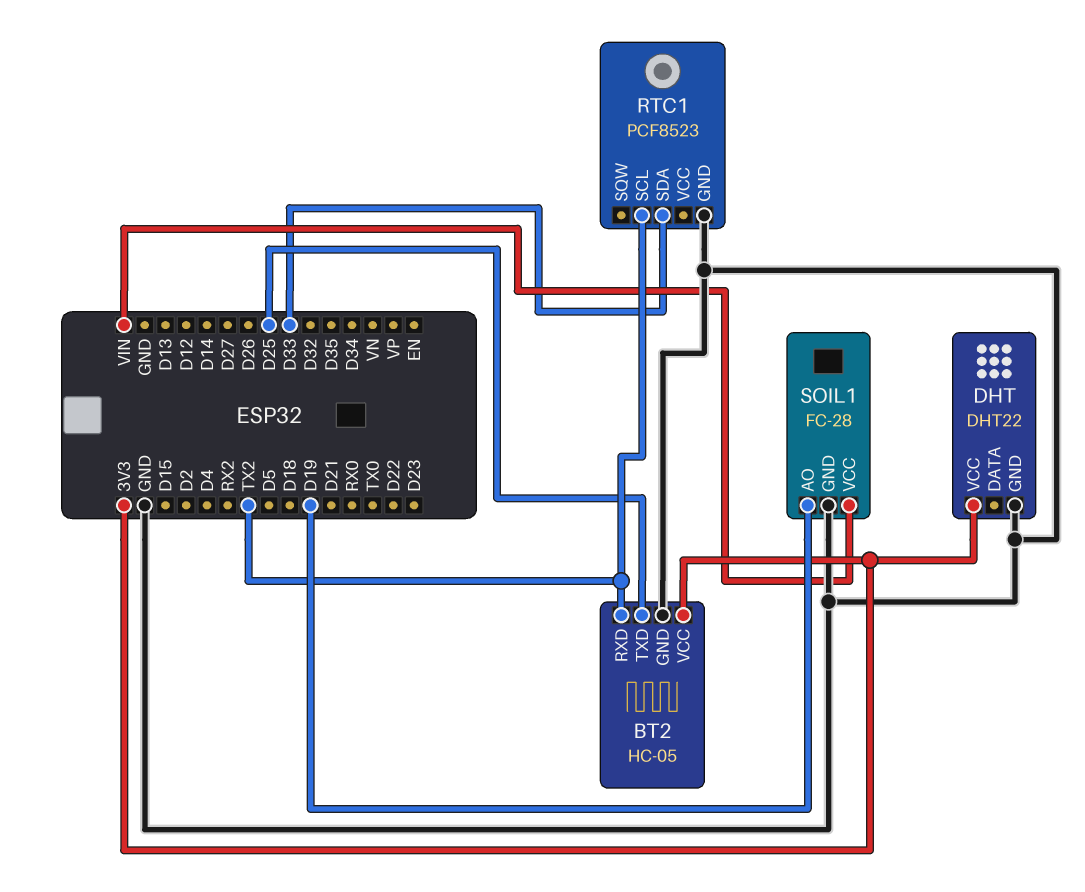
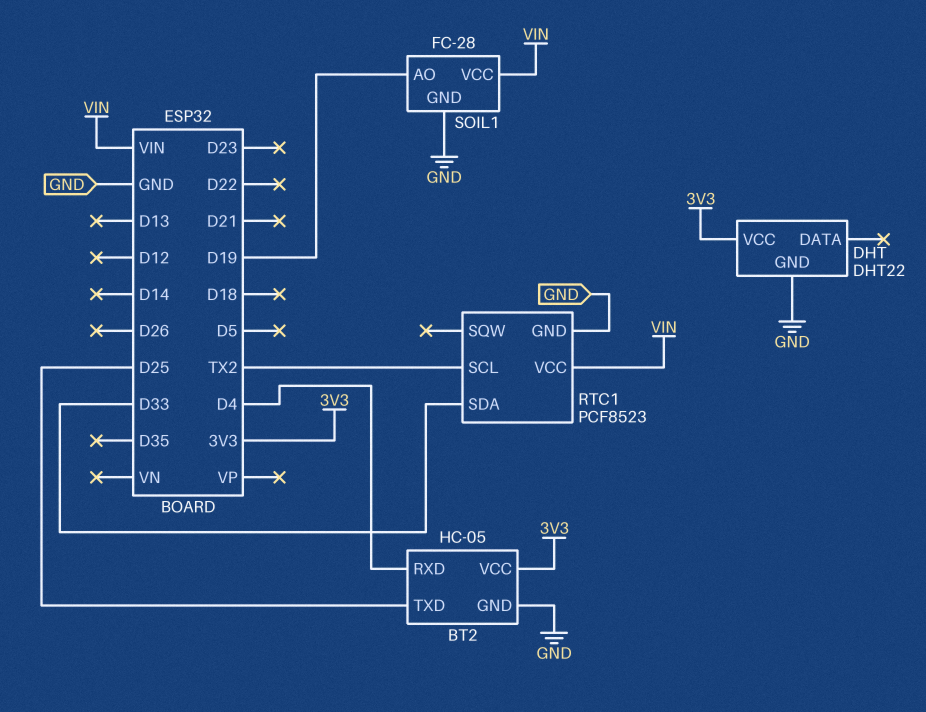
BT2 pin RXD: TX2 -> D4
RTC1 pin VCC: none -> VIN

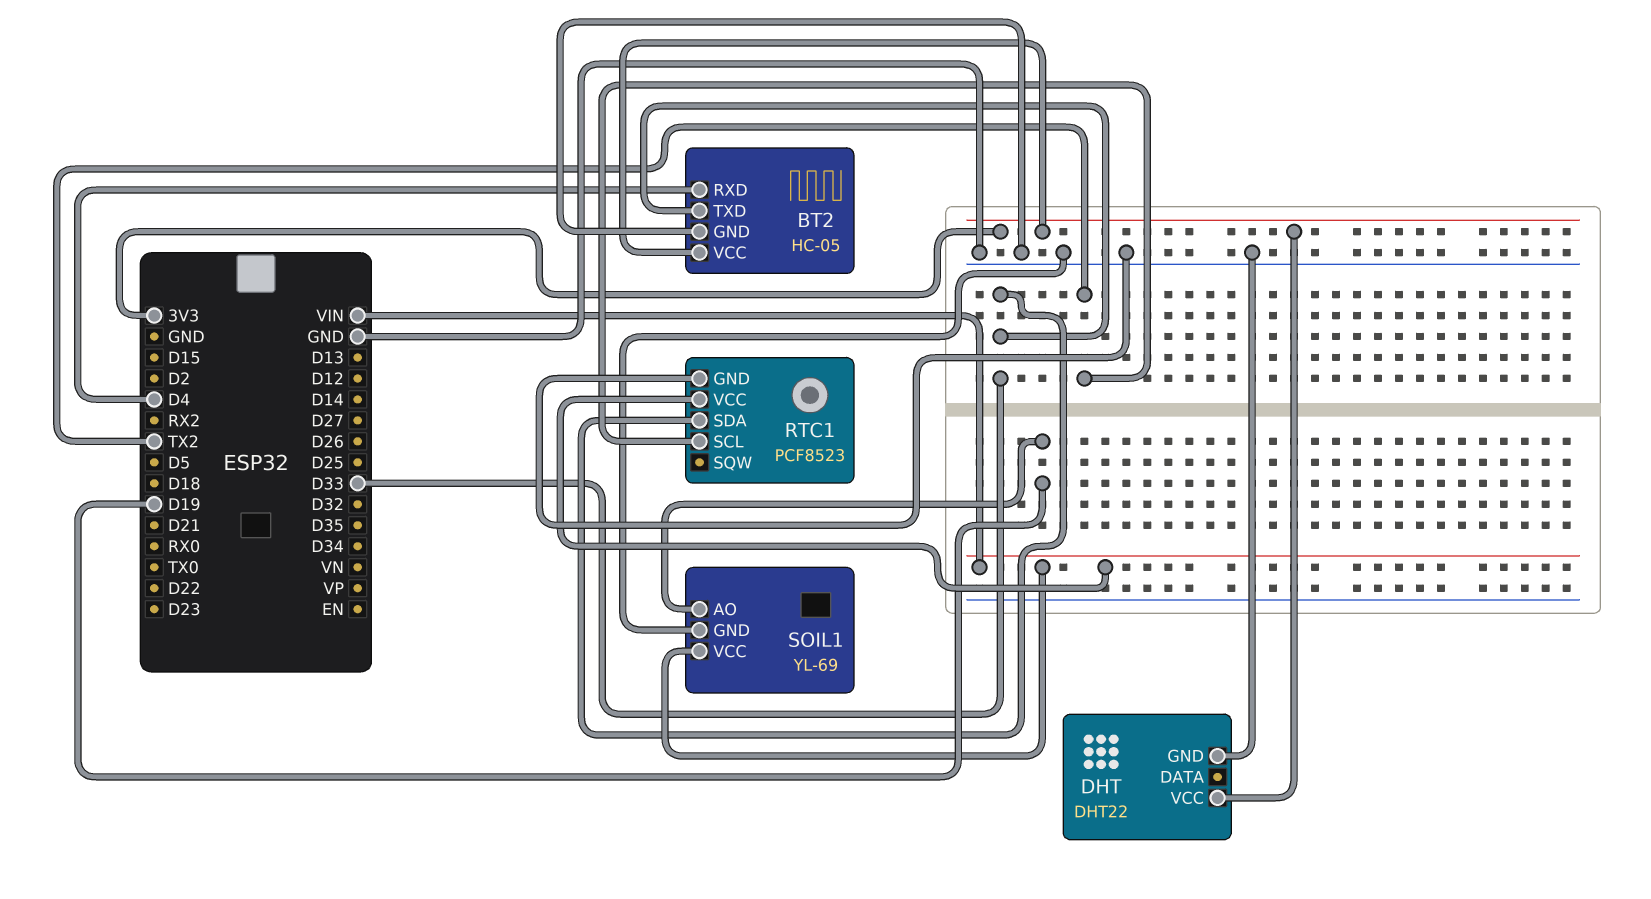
BT2 pin TXD: D25 -> D33
SOIL1: FC-28 -> YL-69

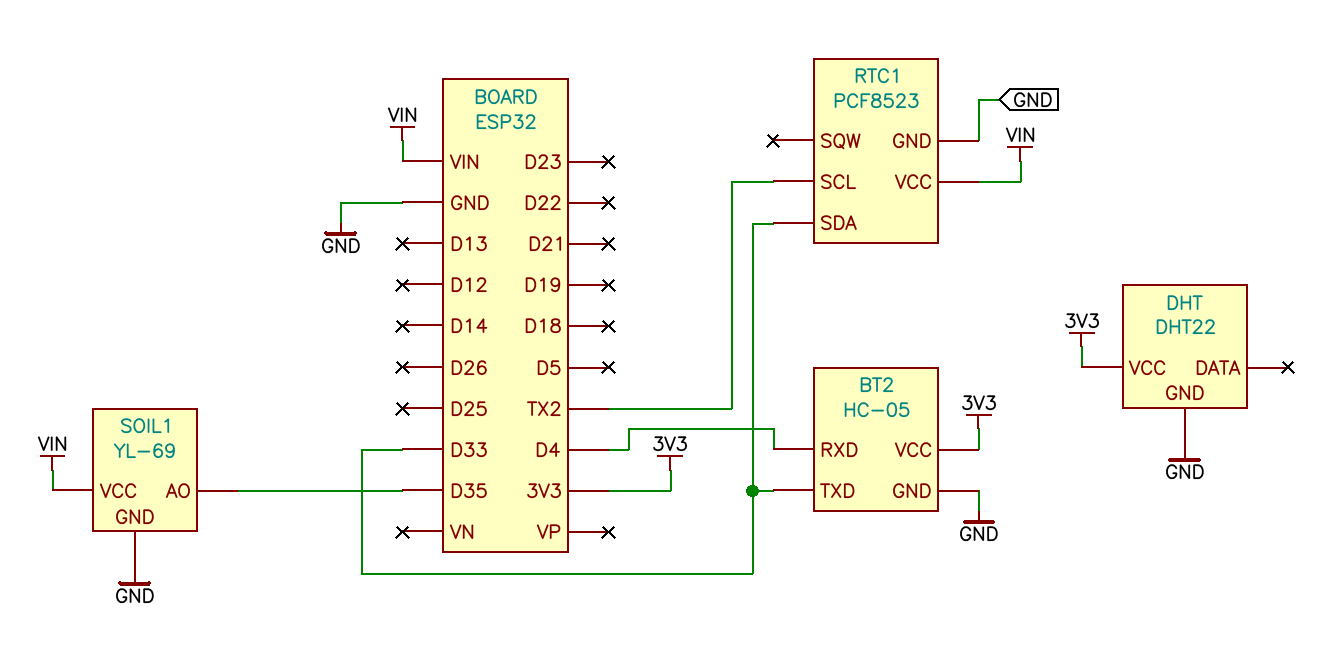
SOIL1 pin AO: D19 -> D35

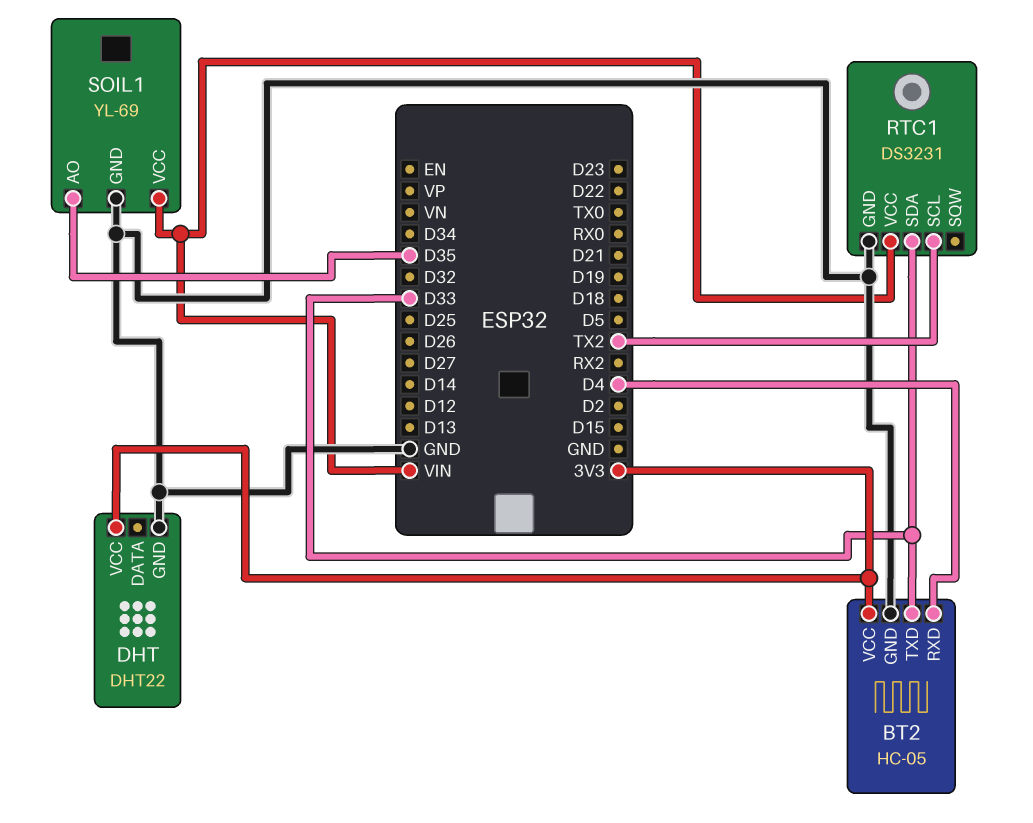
RTC1: PCF8523 -> DS3231

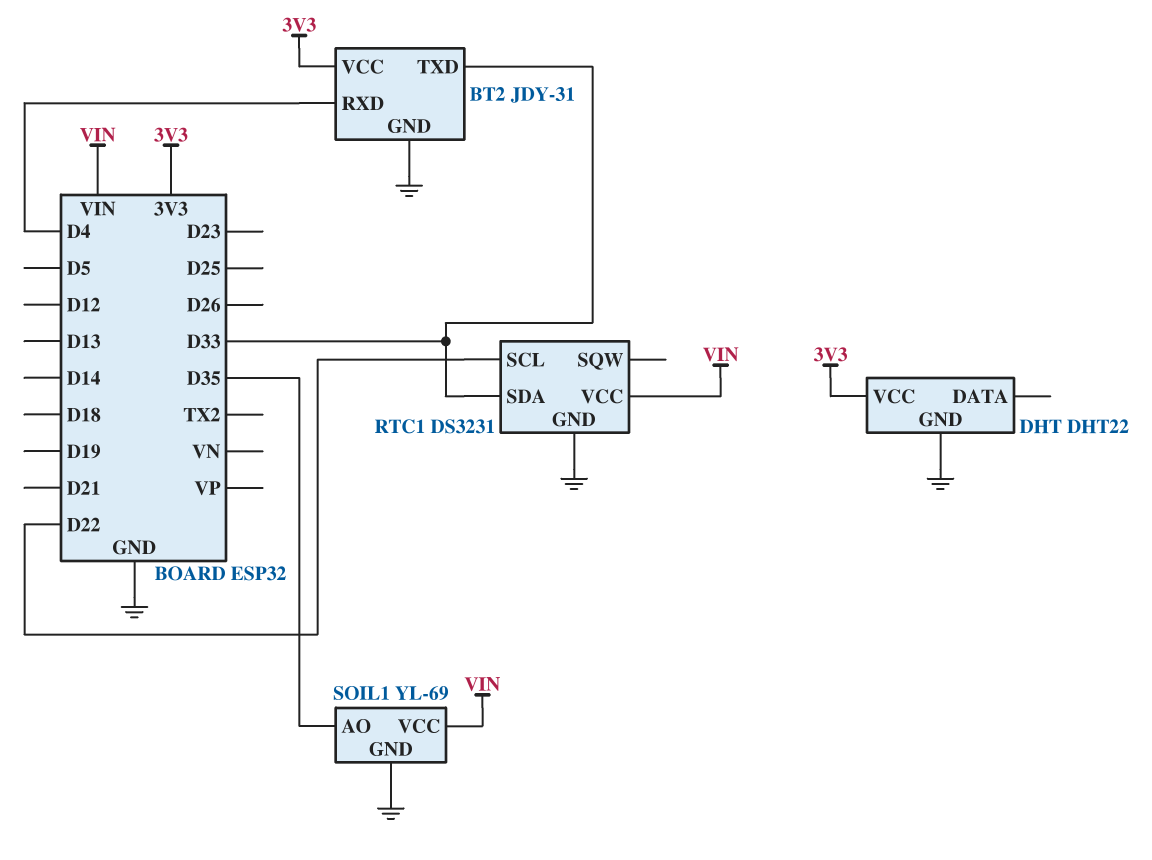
BT2: HC-05 -> JDY-31
RTC1 pin SCL: TX2 -> D22

